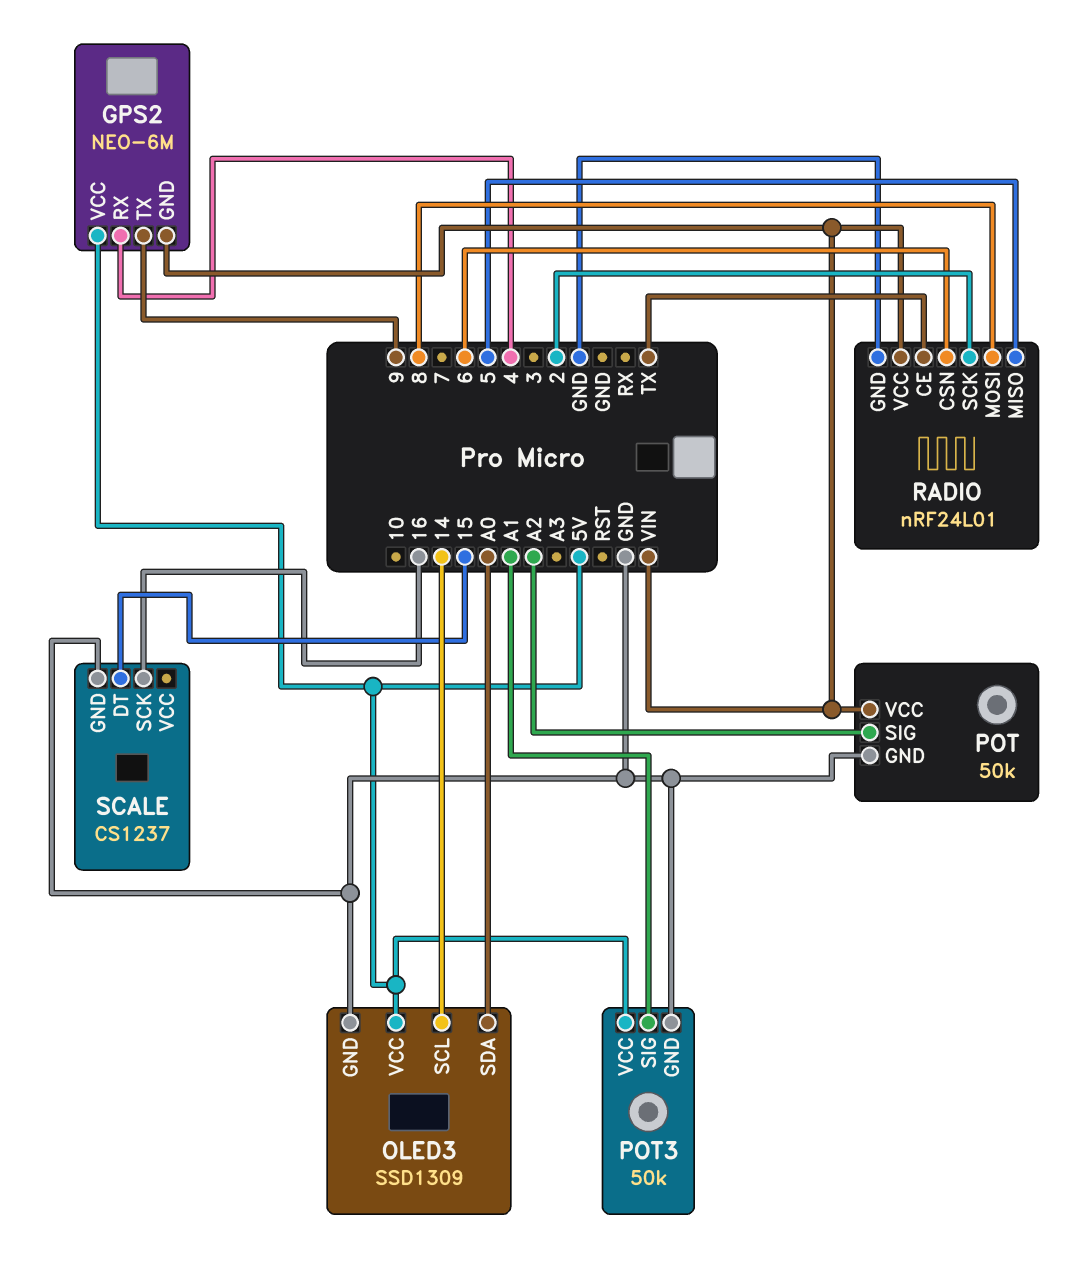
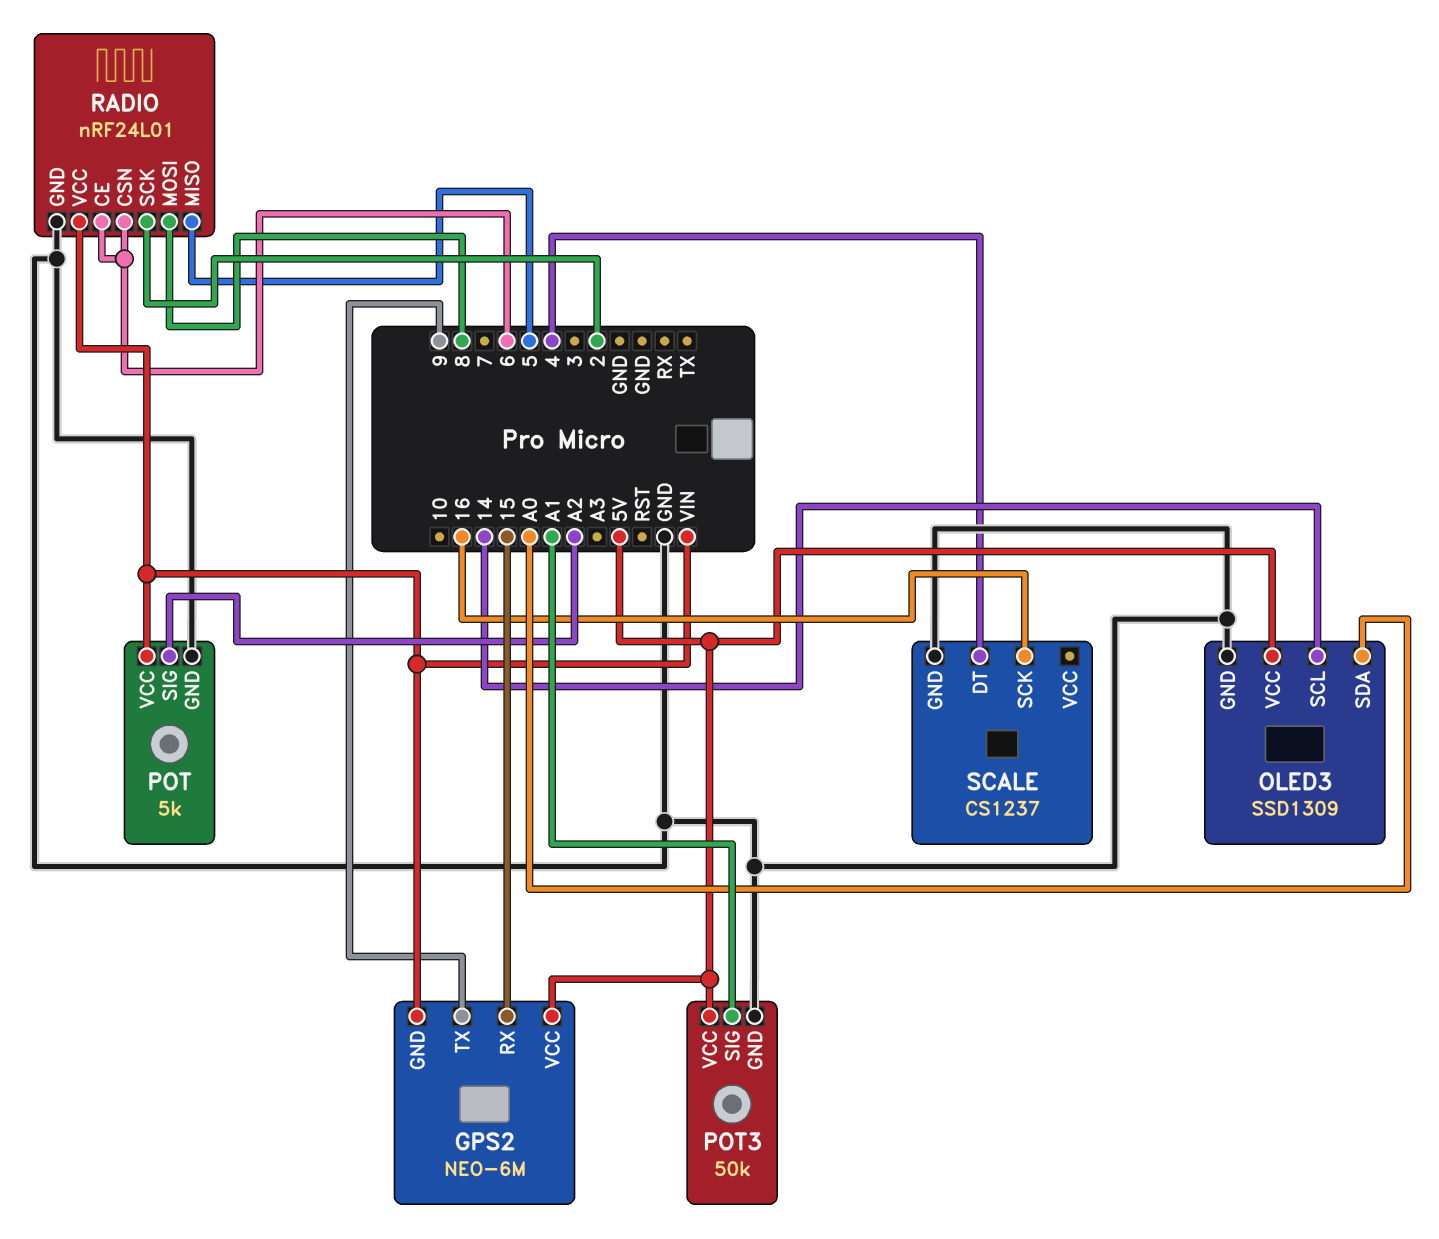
GPS2 pin RX: 4 -> 15
POT: 50k -> 5k
RADIO pin CE: TX -> 6
SCALE pin DT: 15 -> 4

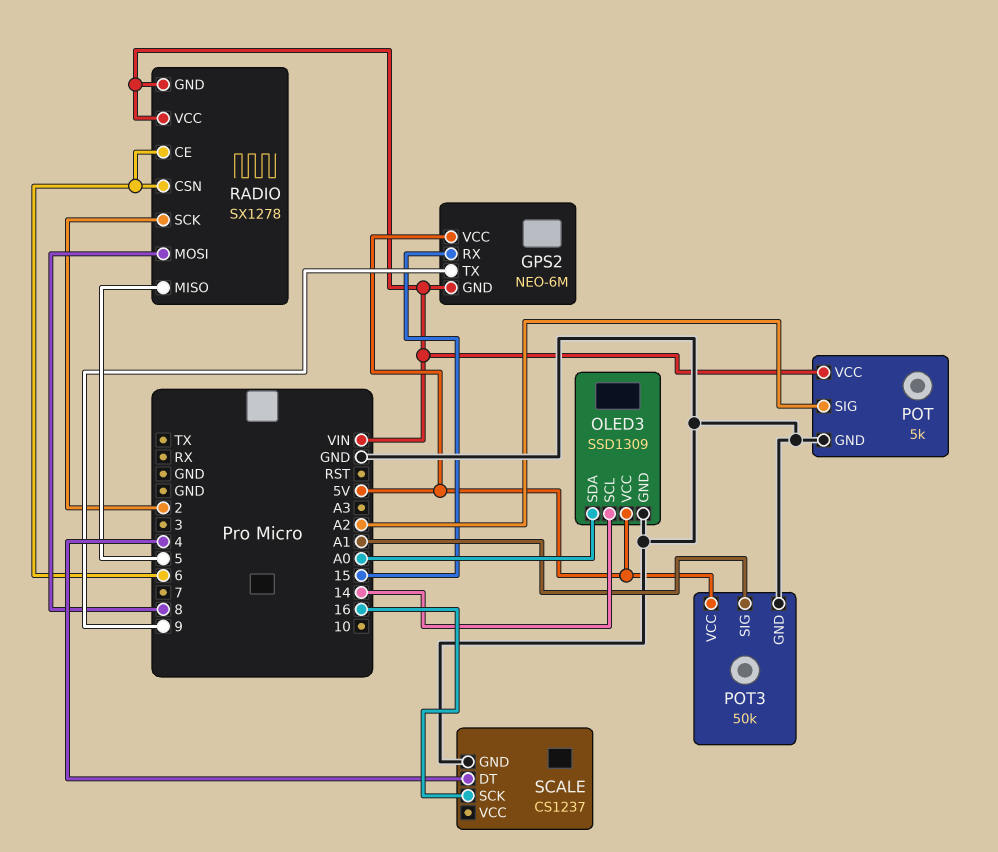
RADIO: nRF24L01 -> SX1278
RADIO pin GND: GND -> VIN

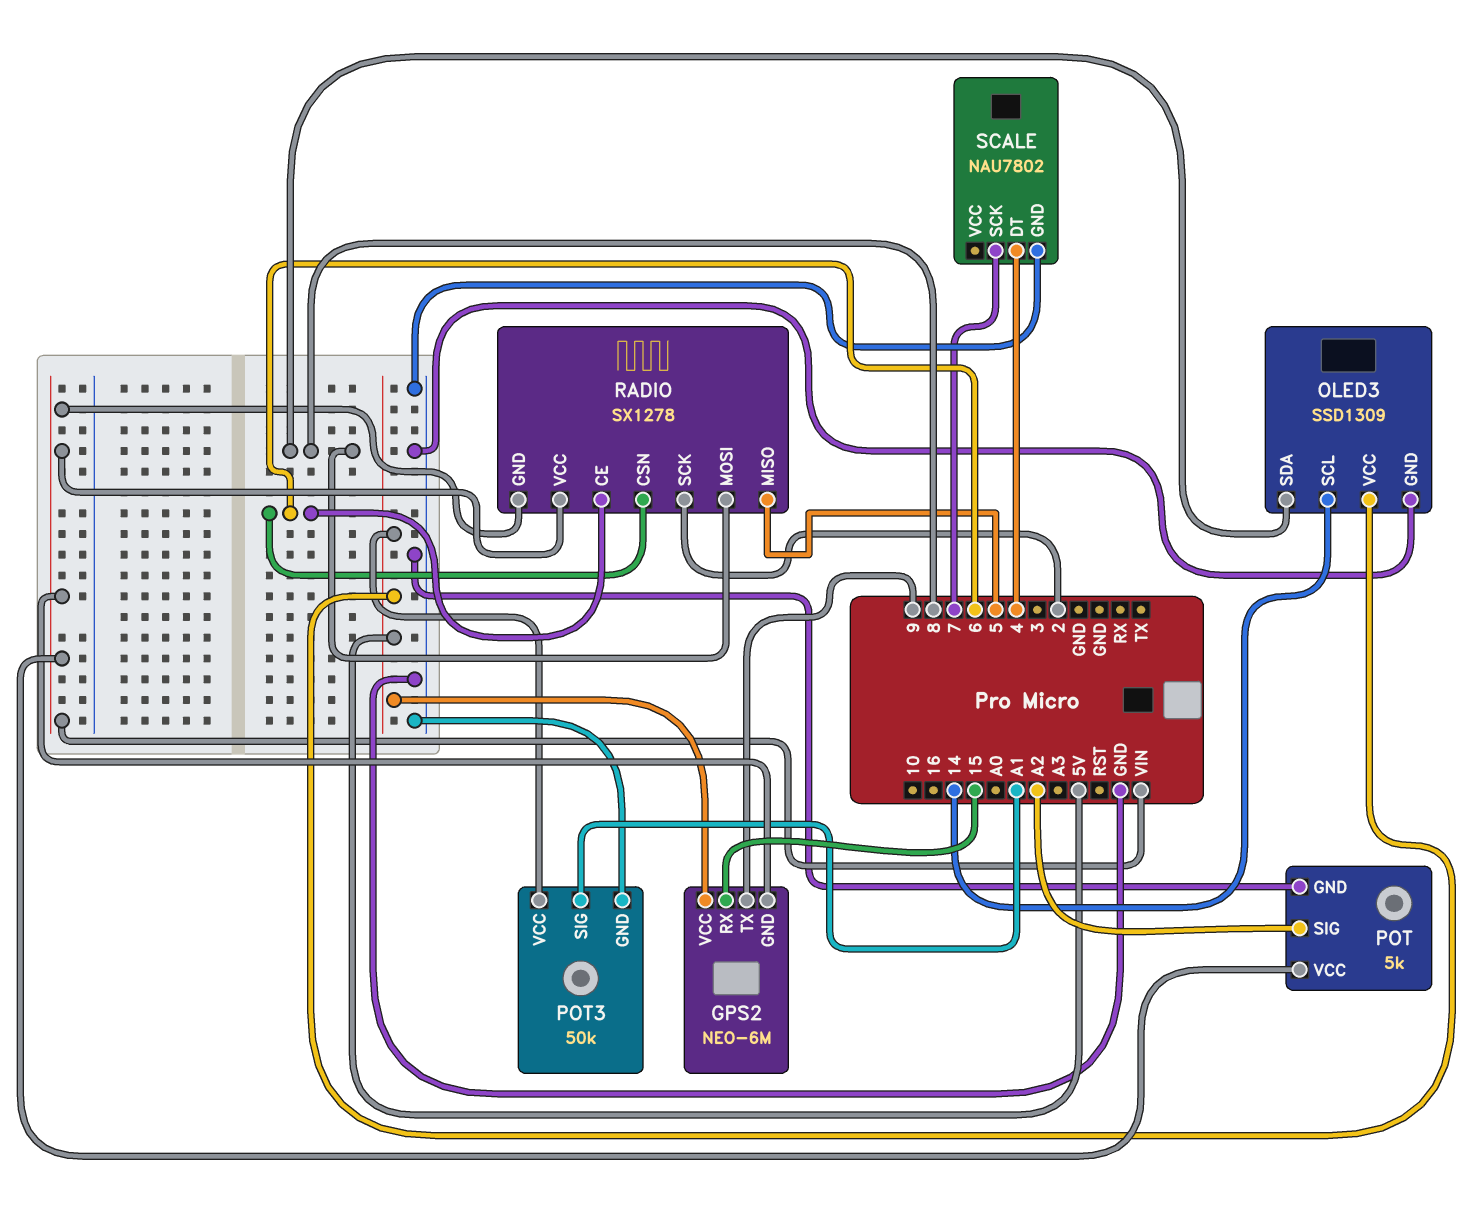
OLED3 pin SDA: A0 -> 8
SCALE: CS1237 -> NAU7802
SCALE pin SCK: 16 -> 7

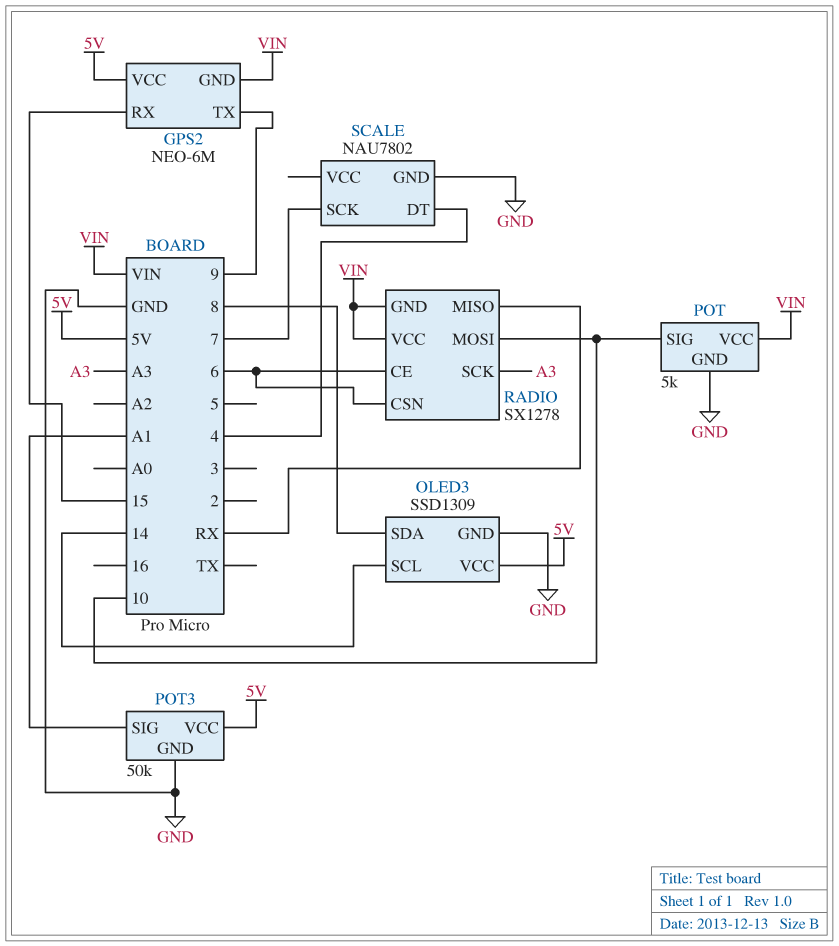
POT pin SIG: A2 -> 10
RADIO pin MISO: 5 -> RX
RADIO pin MOSI: 8 -> 10
RADIO pin SCK: 2 -> A3

